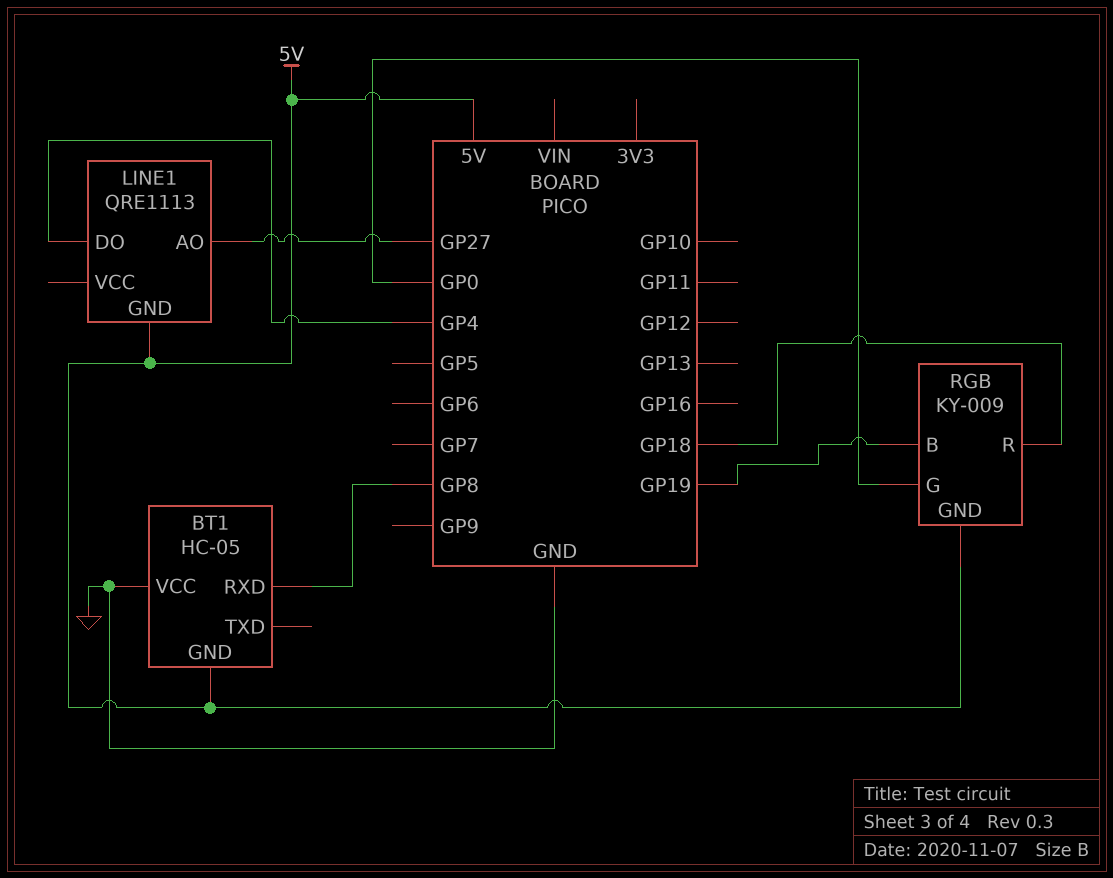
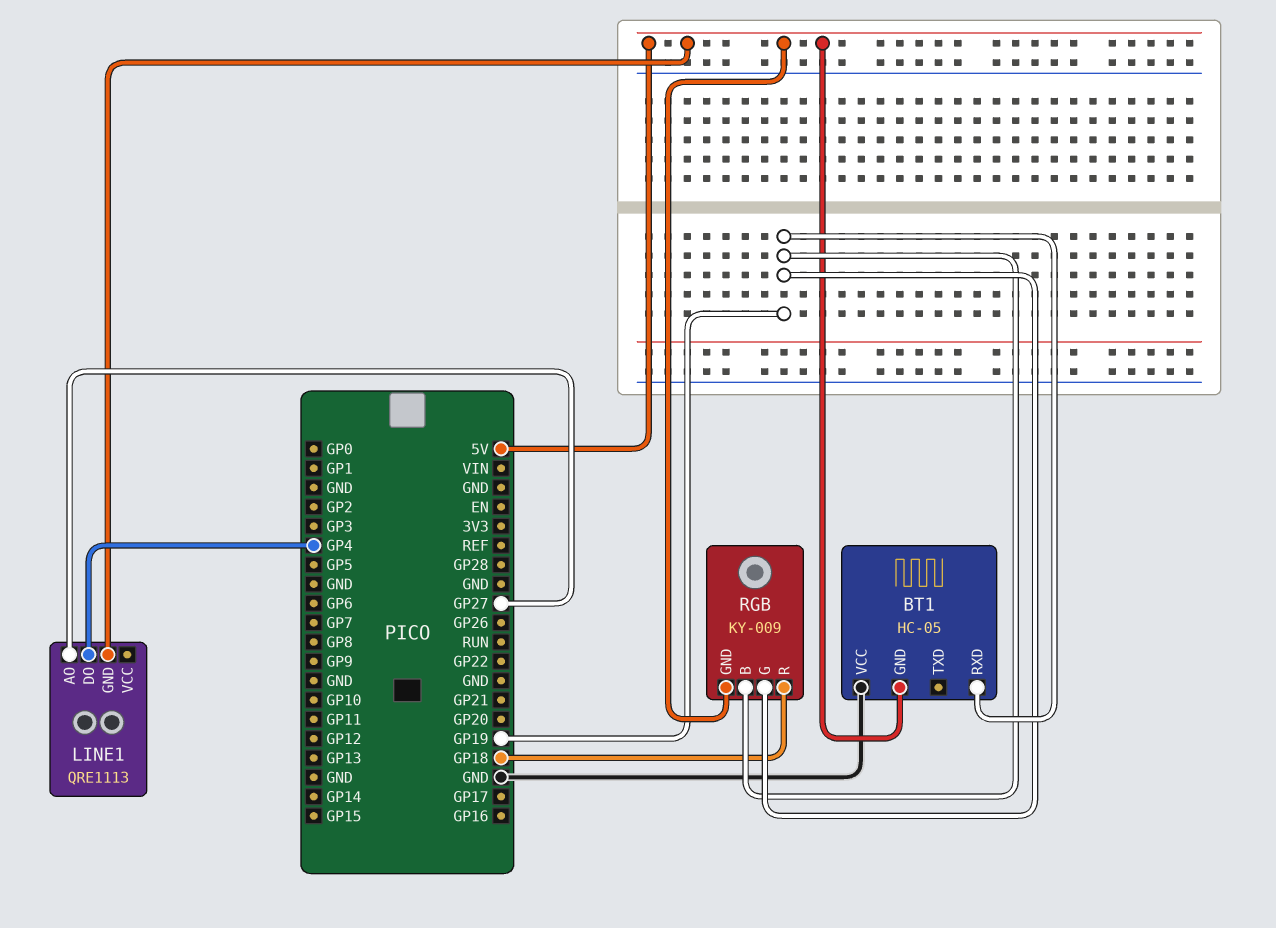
BT1 pin RXD: GP8 -> GP19
RGB pin G: GP0 -> GP19

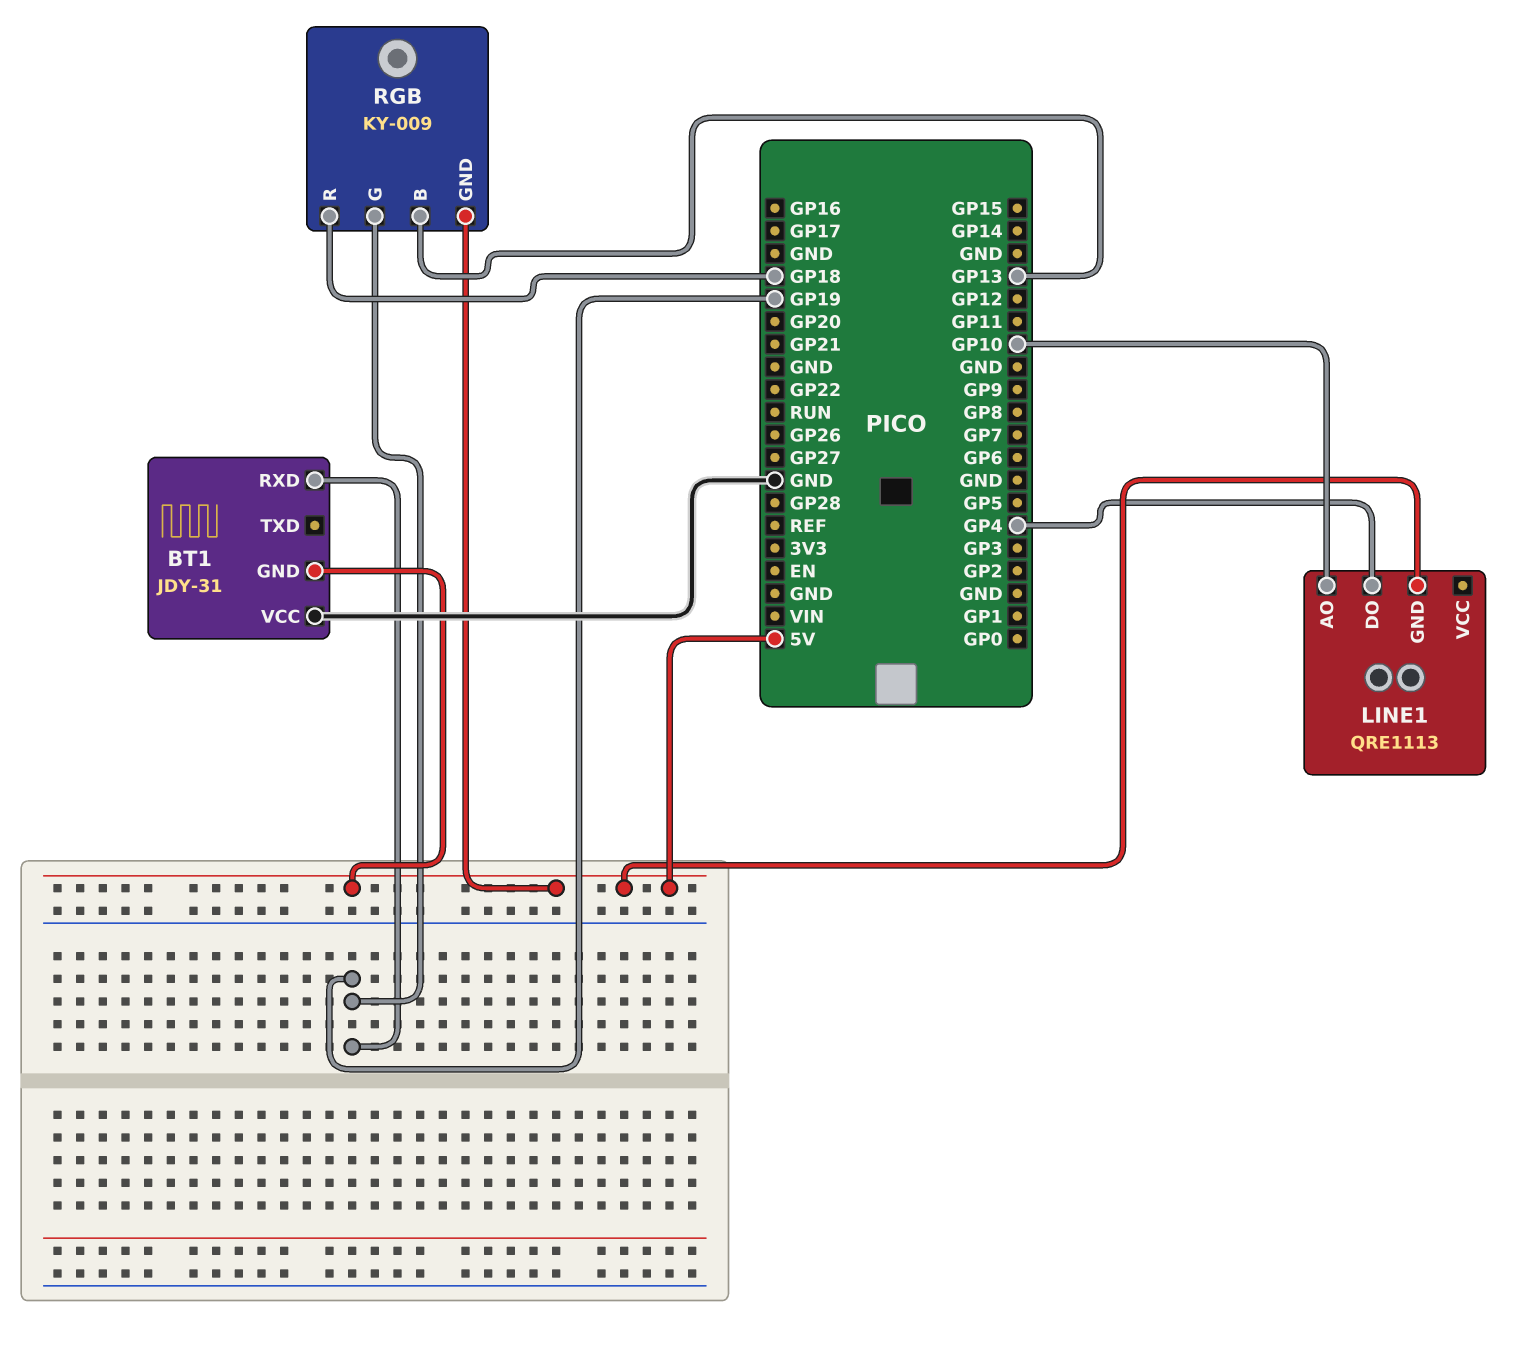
BT1: HC-05 -> JDY-31
LINE1 pin AO: GP27 -> GP10
RGB pin B: GP19 -> GP13

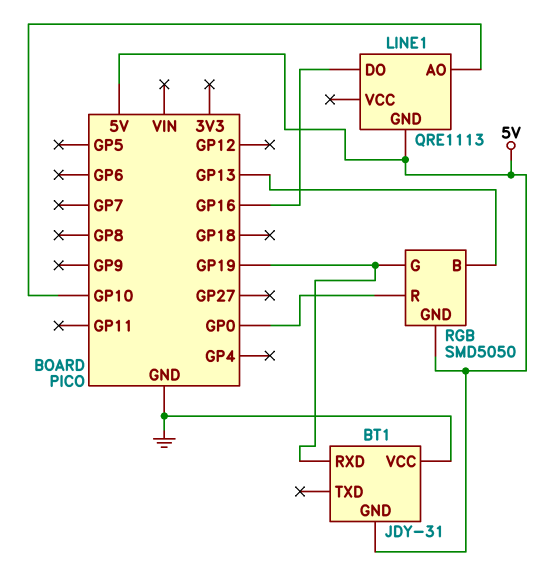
LINE1 pin DO: GP4 -> GP16
RGB: KY-009 -> SMD5050
RGB pin R: GP18 -> GP0

